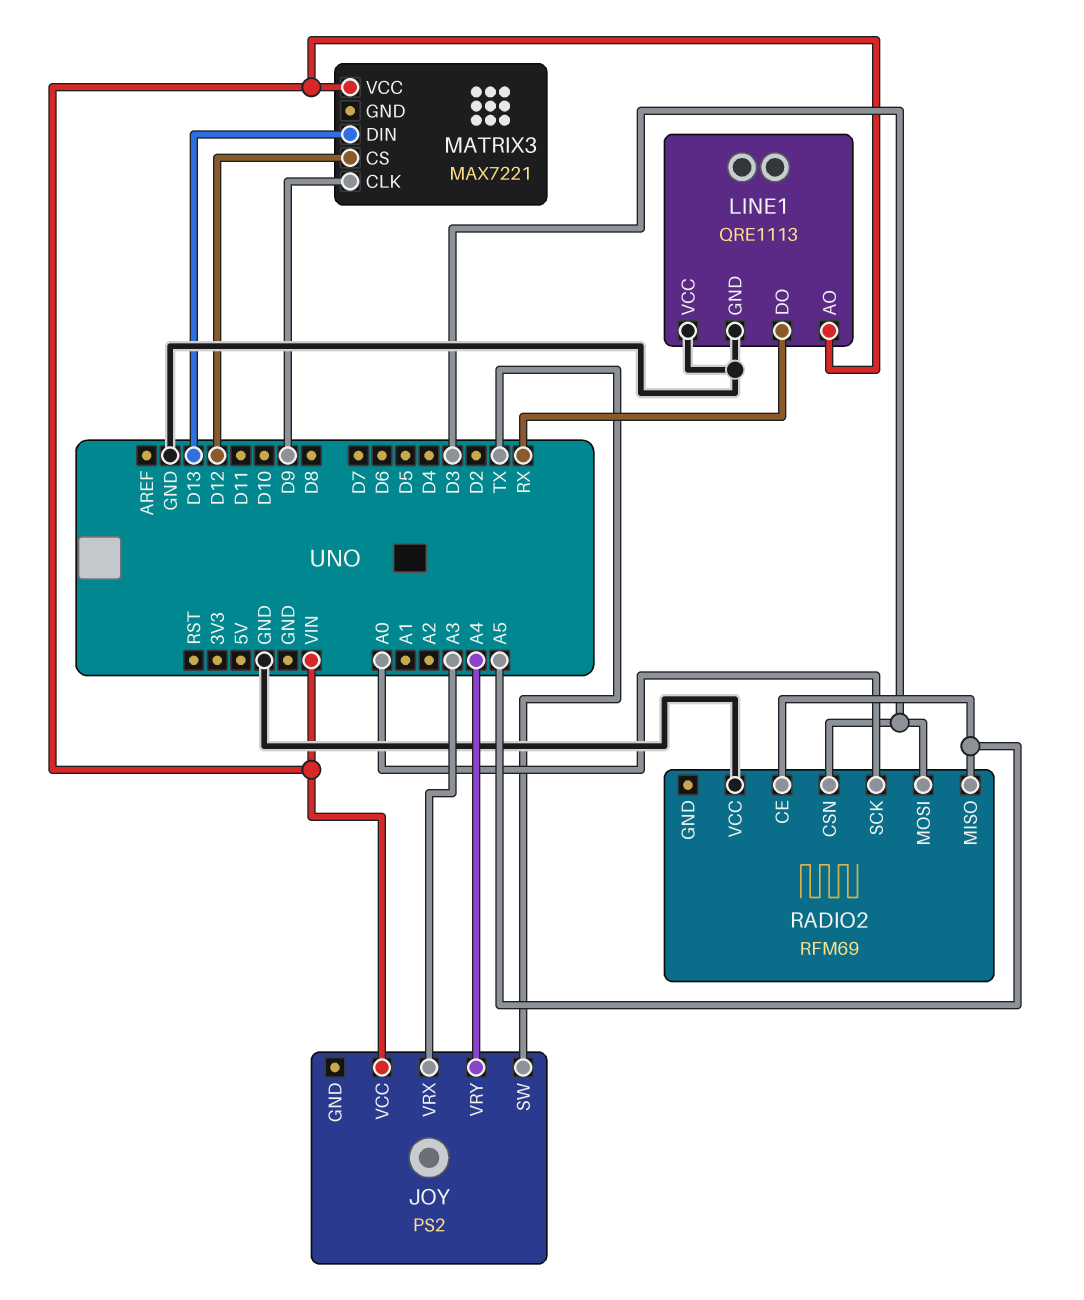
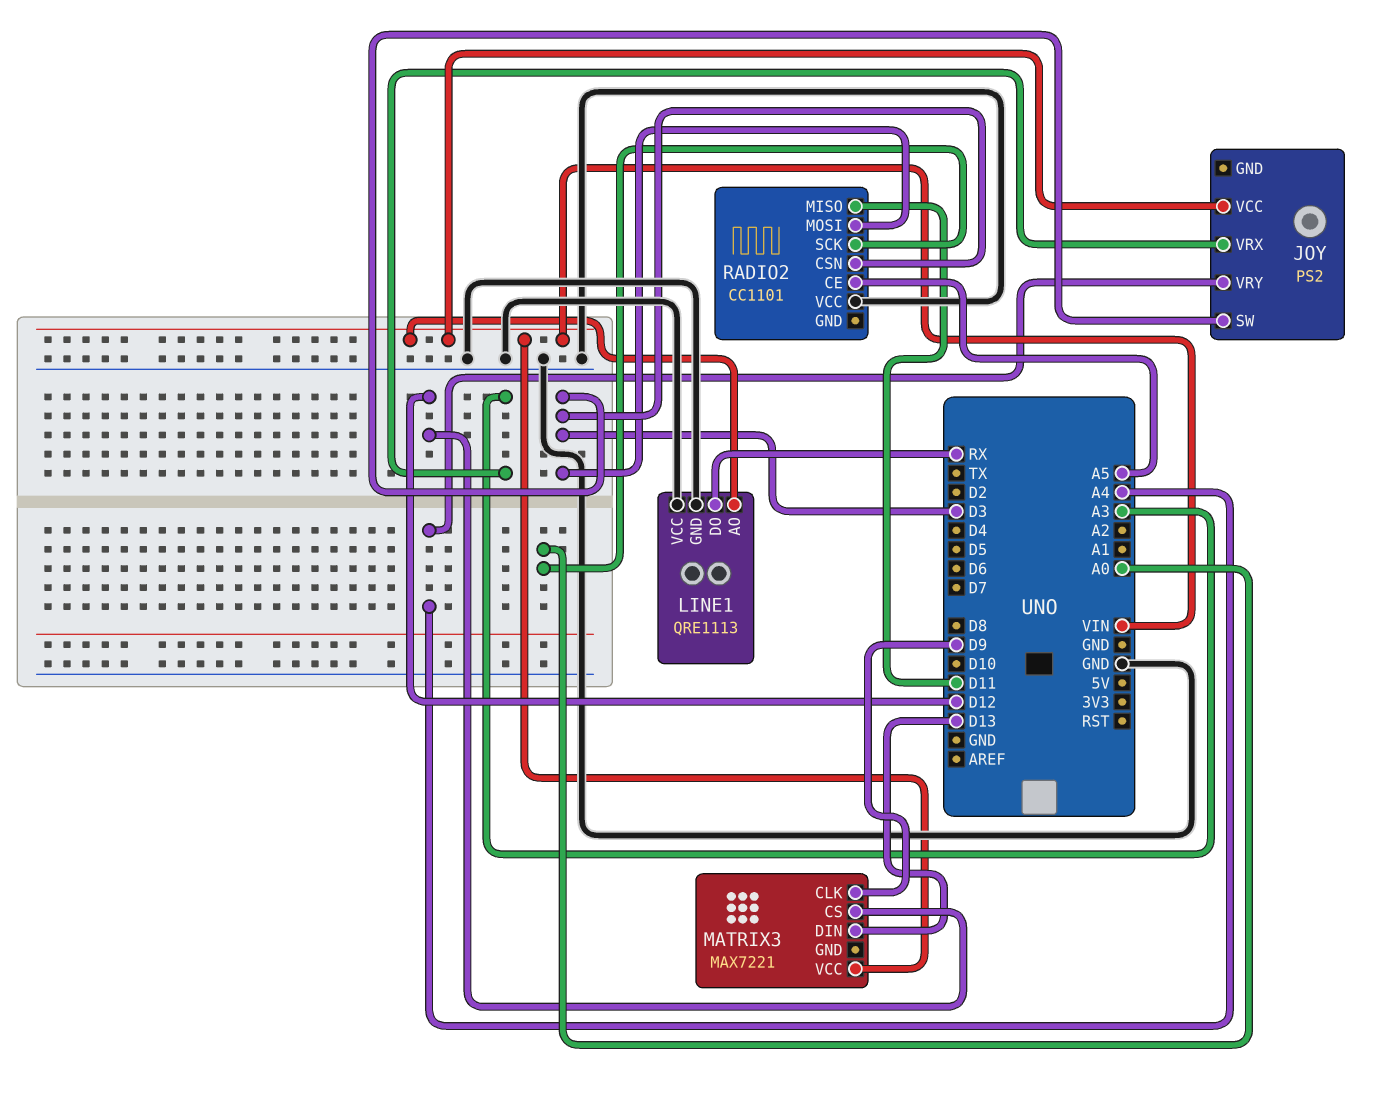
JOY pin SW: TX -> D3
RADIO2: RFM69 -> CC1101
RADIO2 pin MISO: A5 -> D11

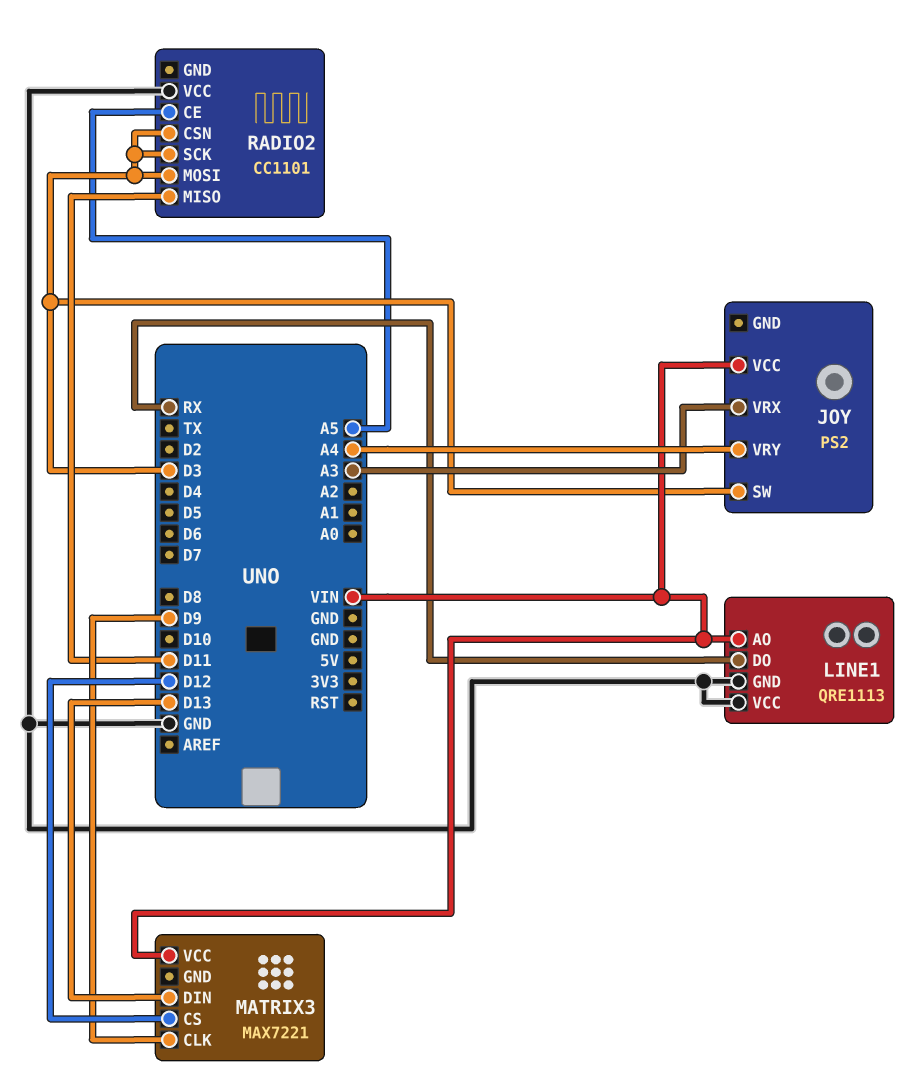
RADIO2 pin SCK: A0 -> D3

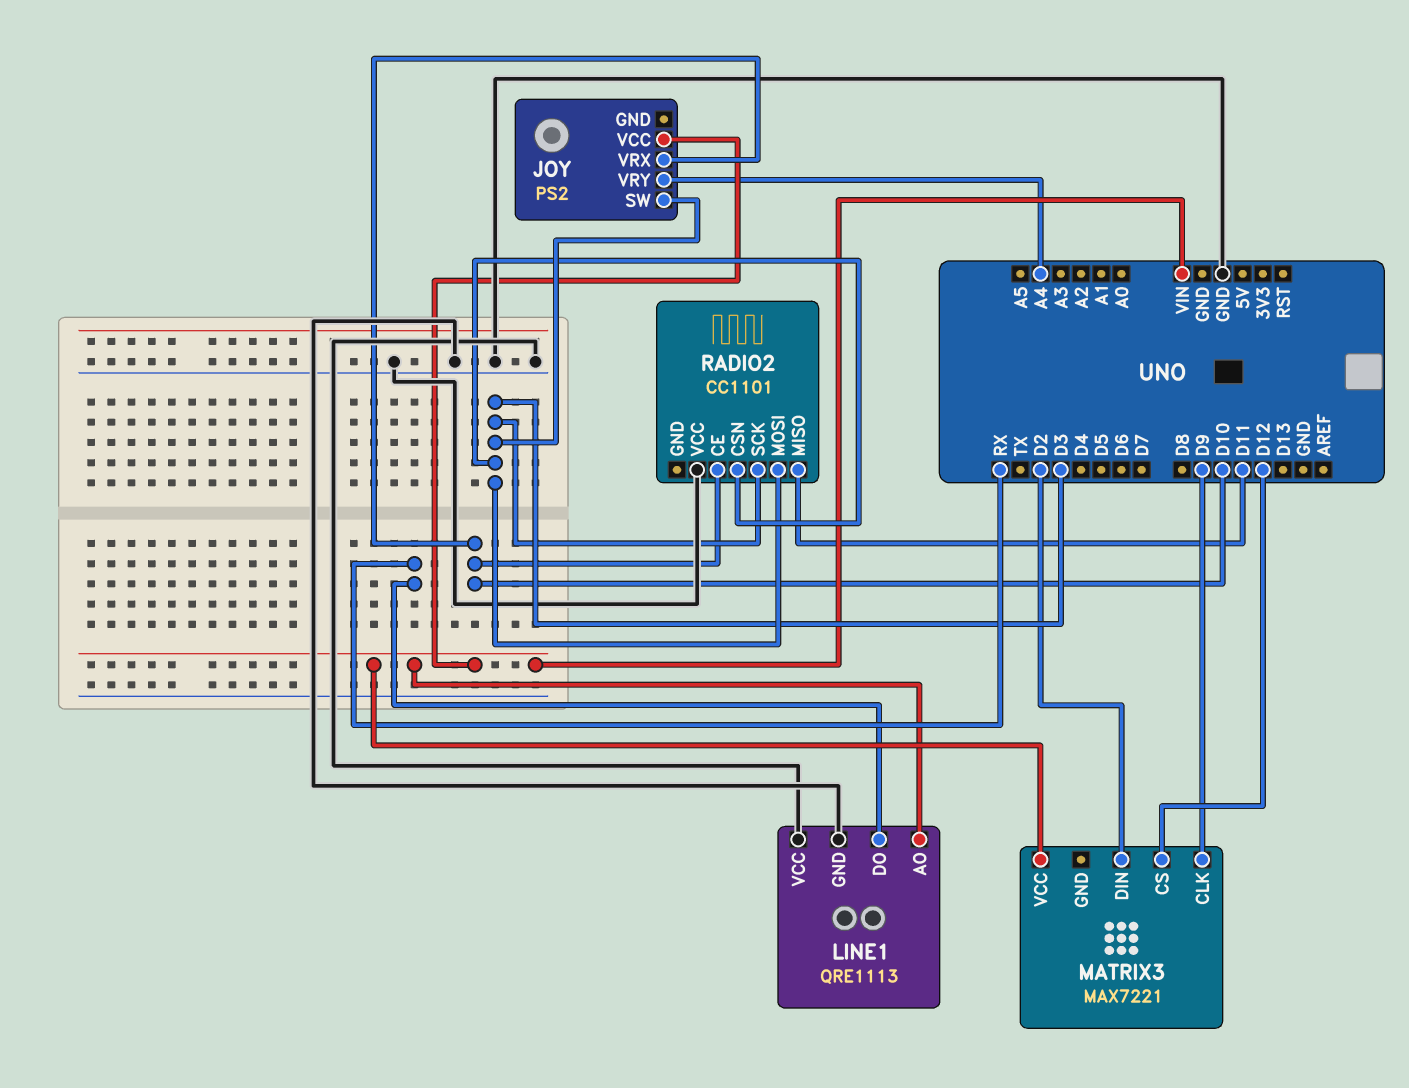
JOY pin VRX: A3 -> D10
MATRIX3 pin DIN: D13 -> D2
RADIO2 pin CE: A5 -> D10

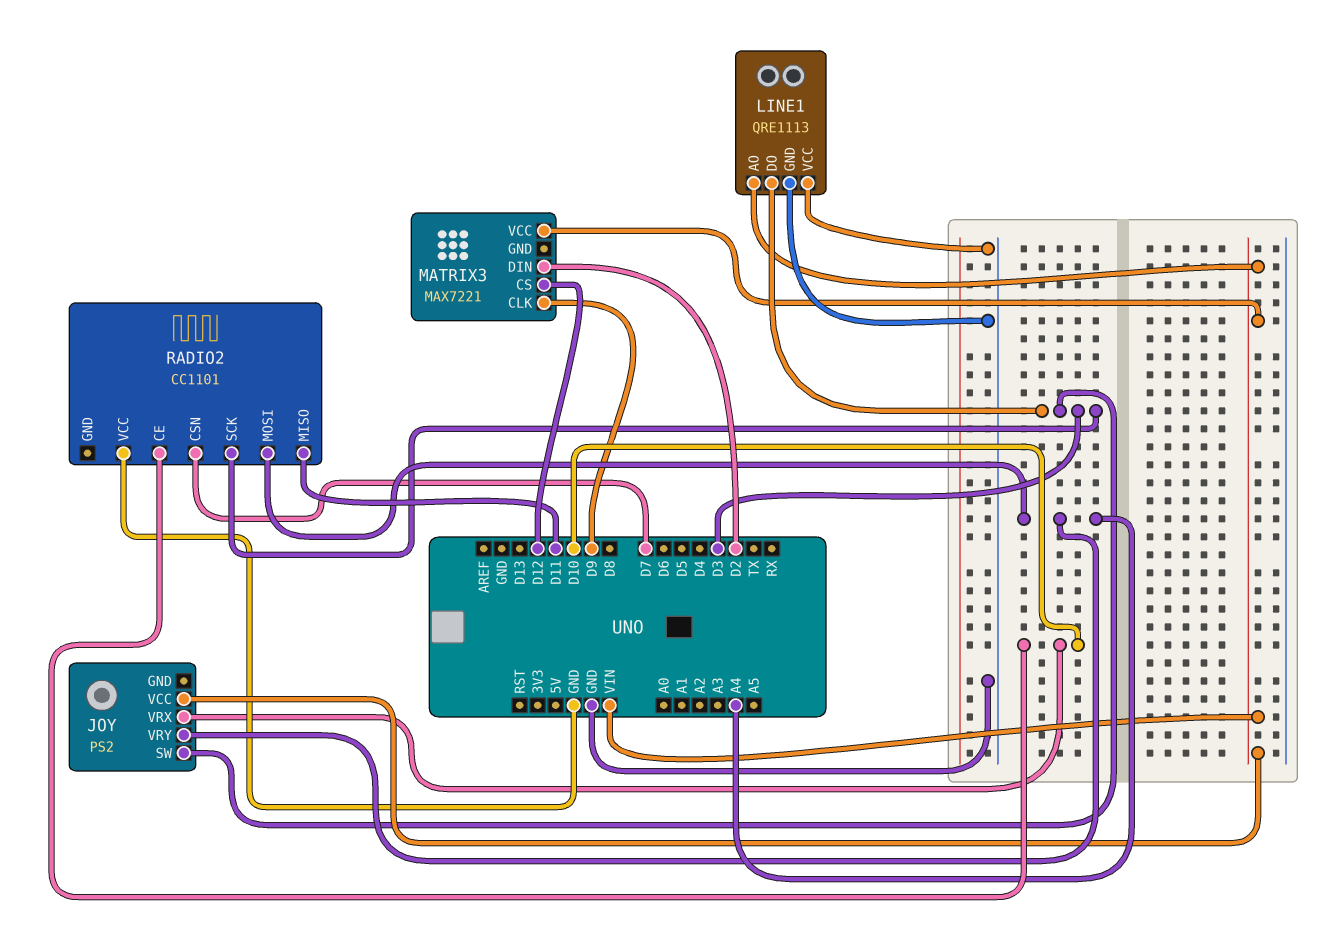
LINE1 pin DO: RX -> D3
RADIO2 pin CSN: D3 -> D7
RADIO2 pin MOSI: D3 -> A4

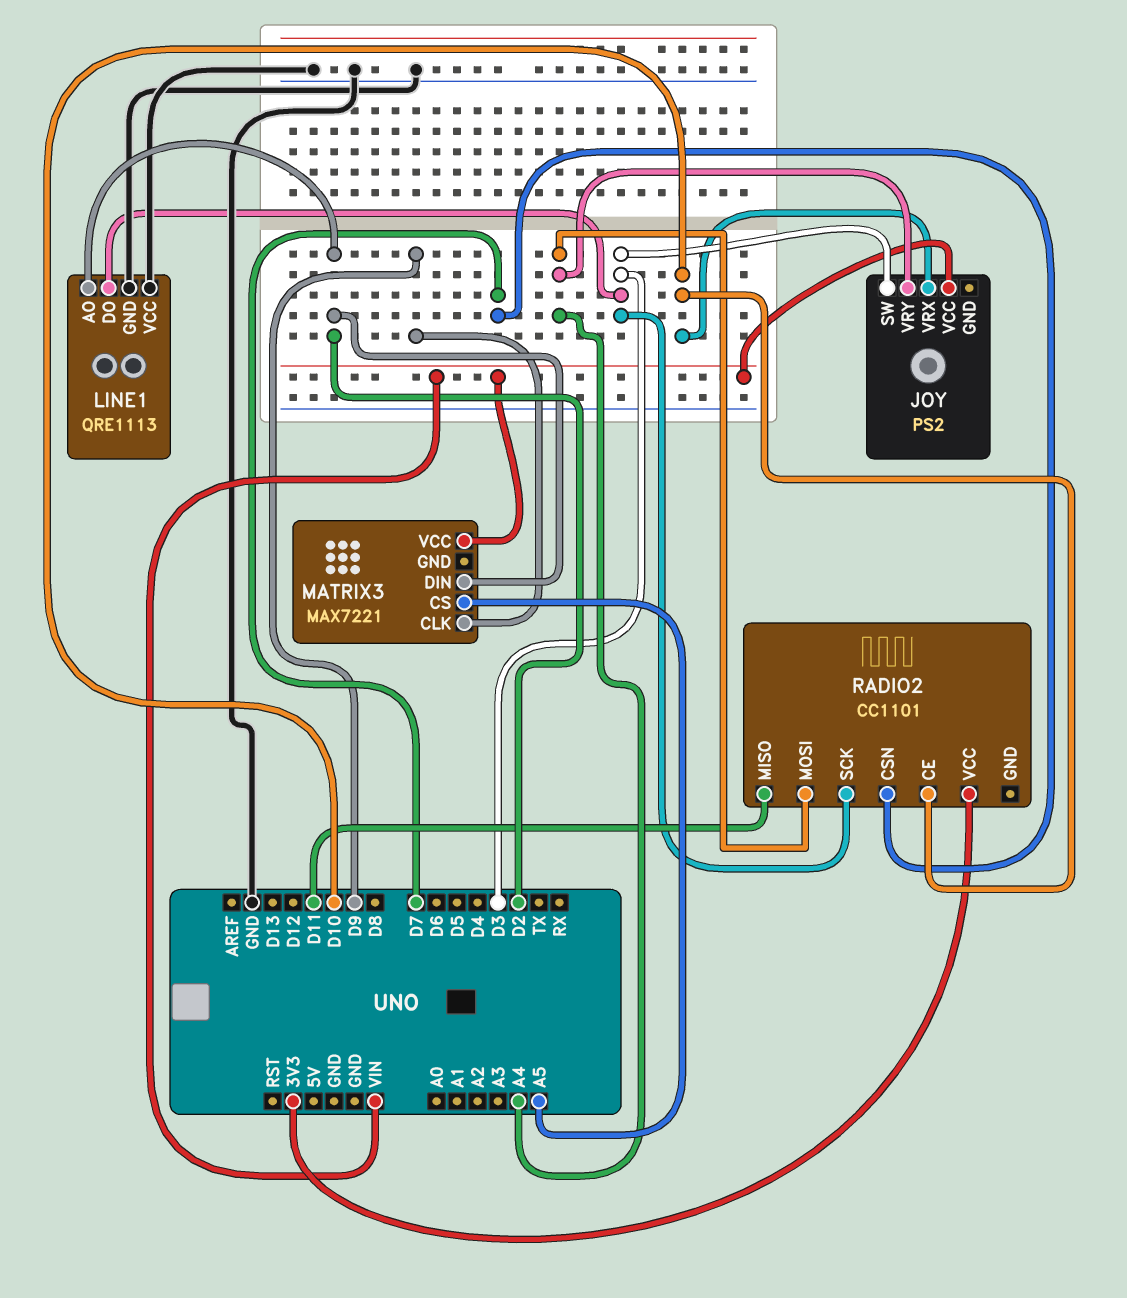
LINE1 pin AO: VIN -> D2
MATRIX3 pin CS: D12 -> A5
RADIO2 pin VCC: GND -> 3V3

